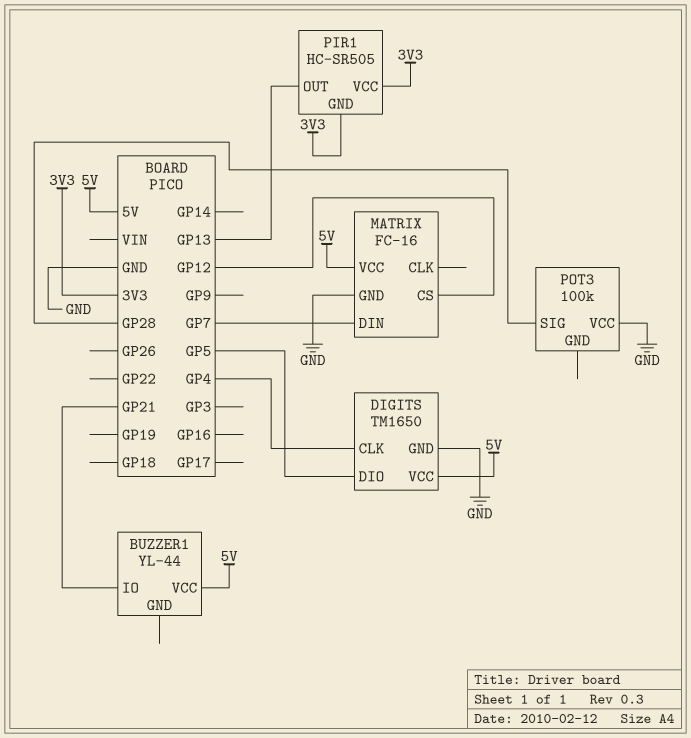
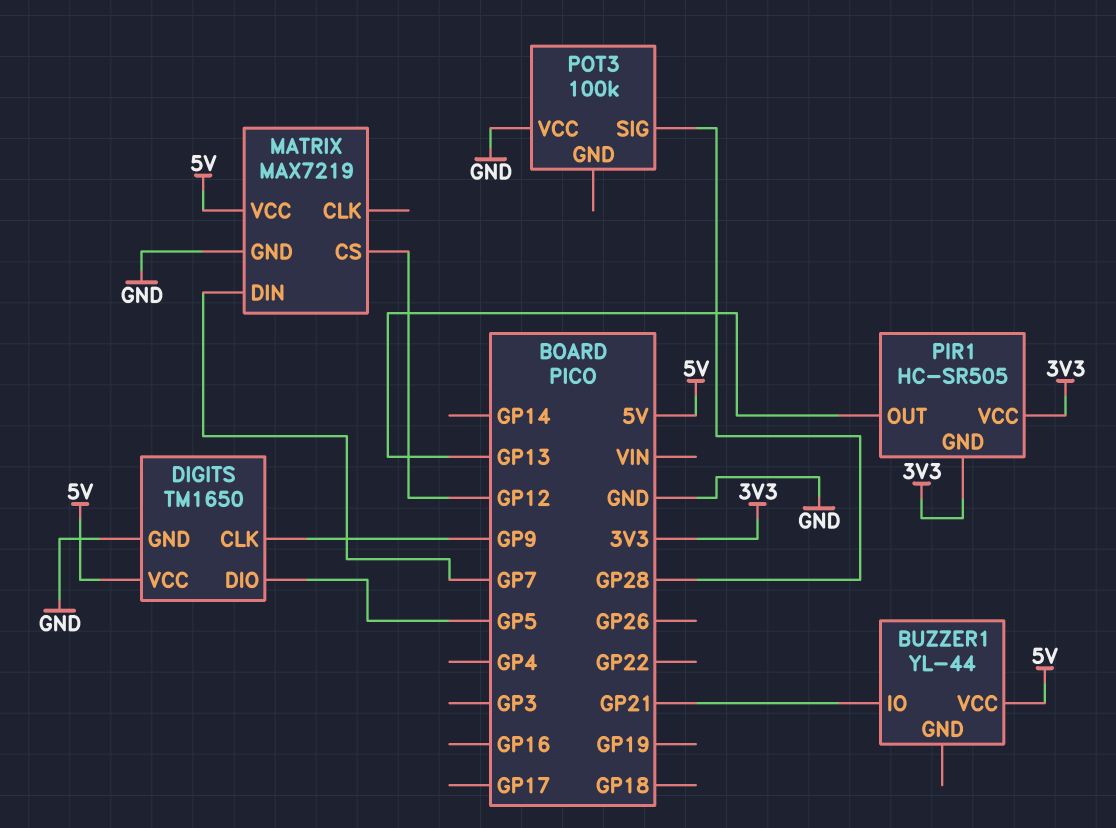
DIGITS pin CLK: GP4 -> GP9
MATRIX: FC-16 -> MAX7219

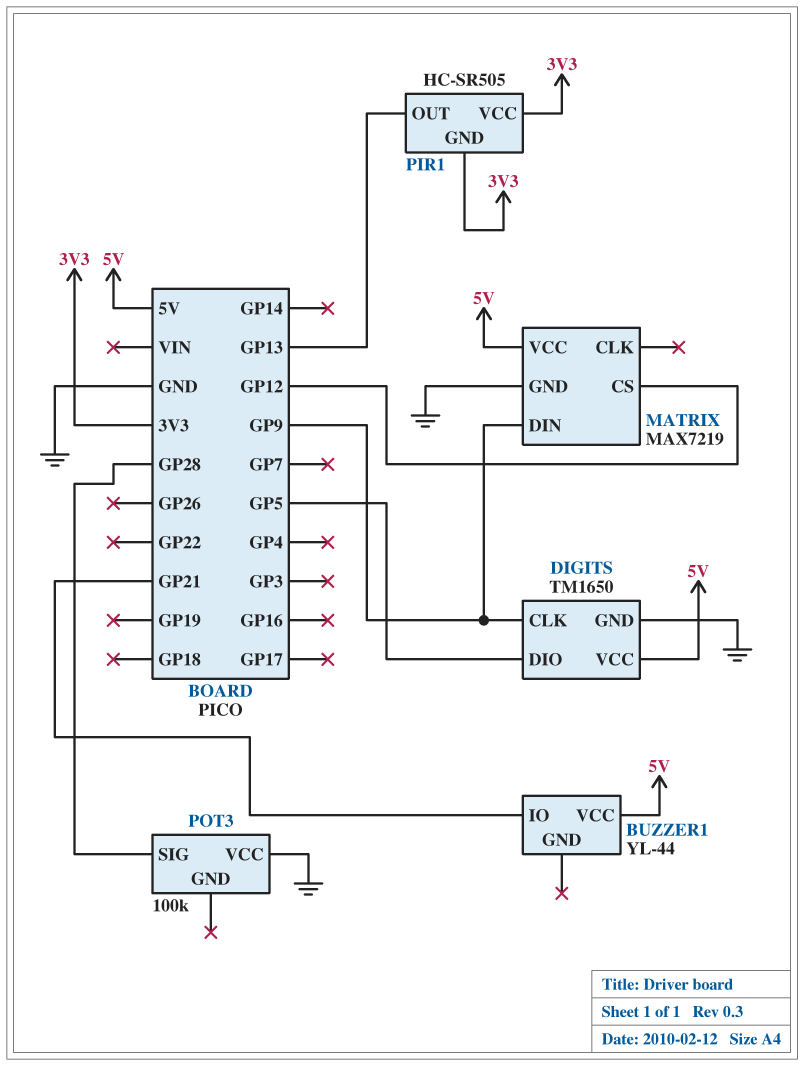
MATRIX pin DIN: GP7 -> GP9

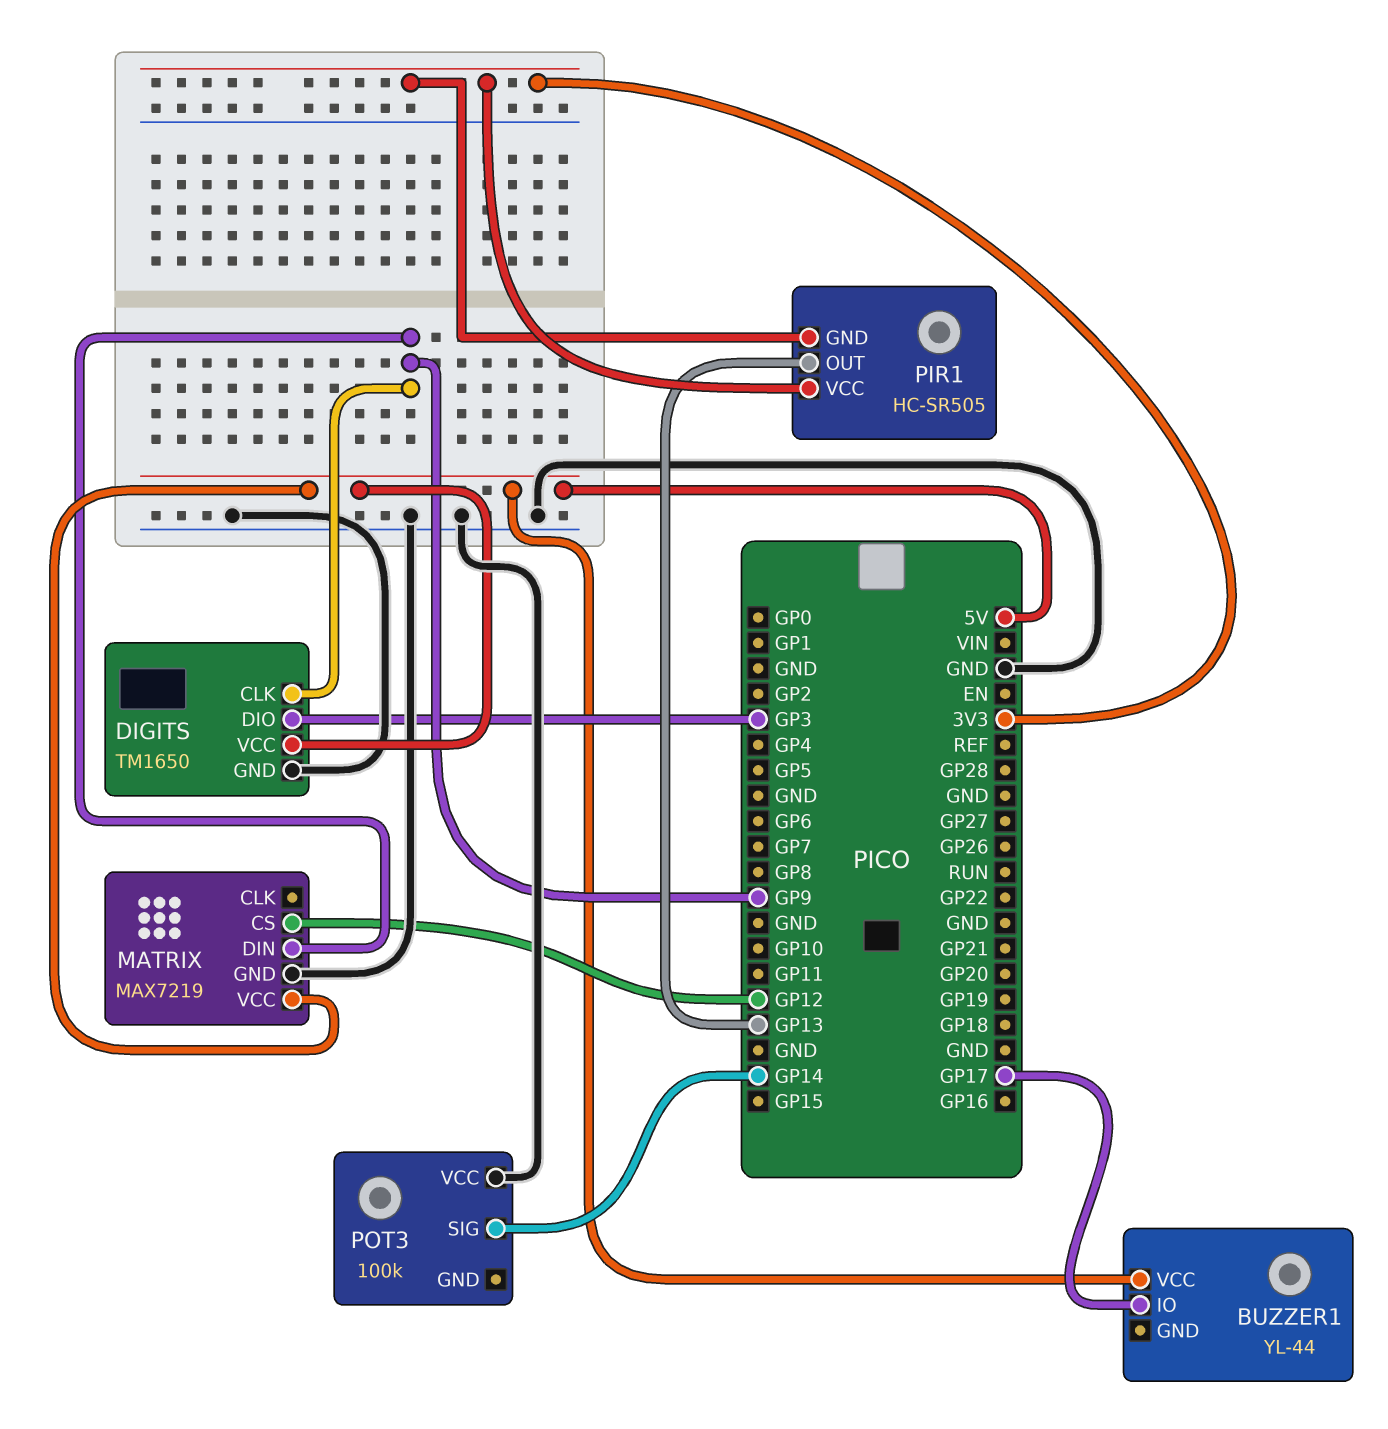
BUZZER1 pin IO: GP21 -> GP17
DIGITS pin DIO: GP5 -> GP3
POT3 pin SIG: GP28 -> GP14

